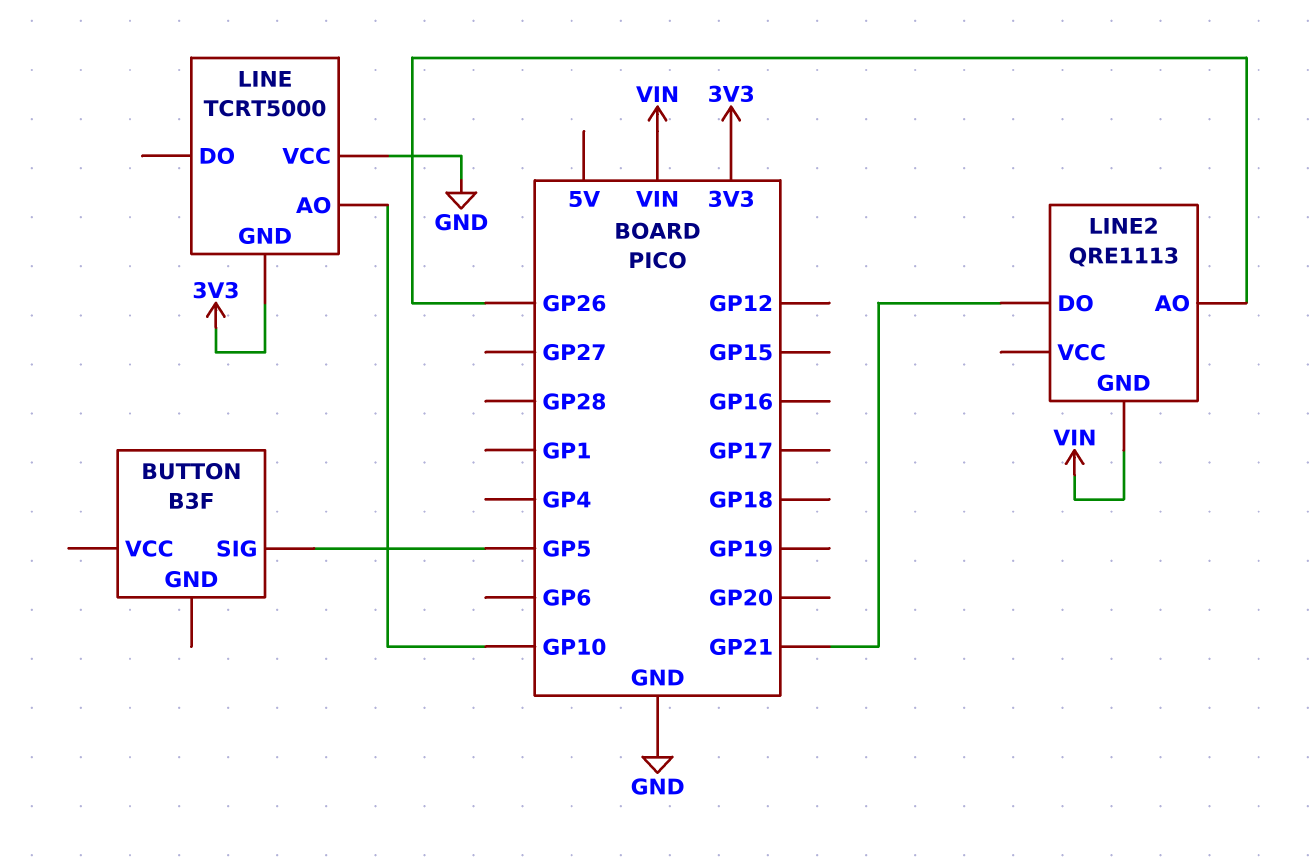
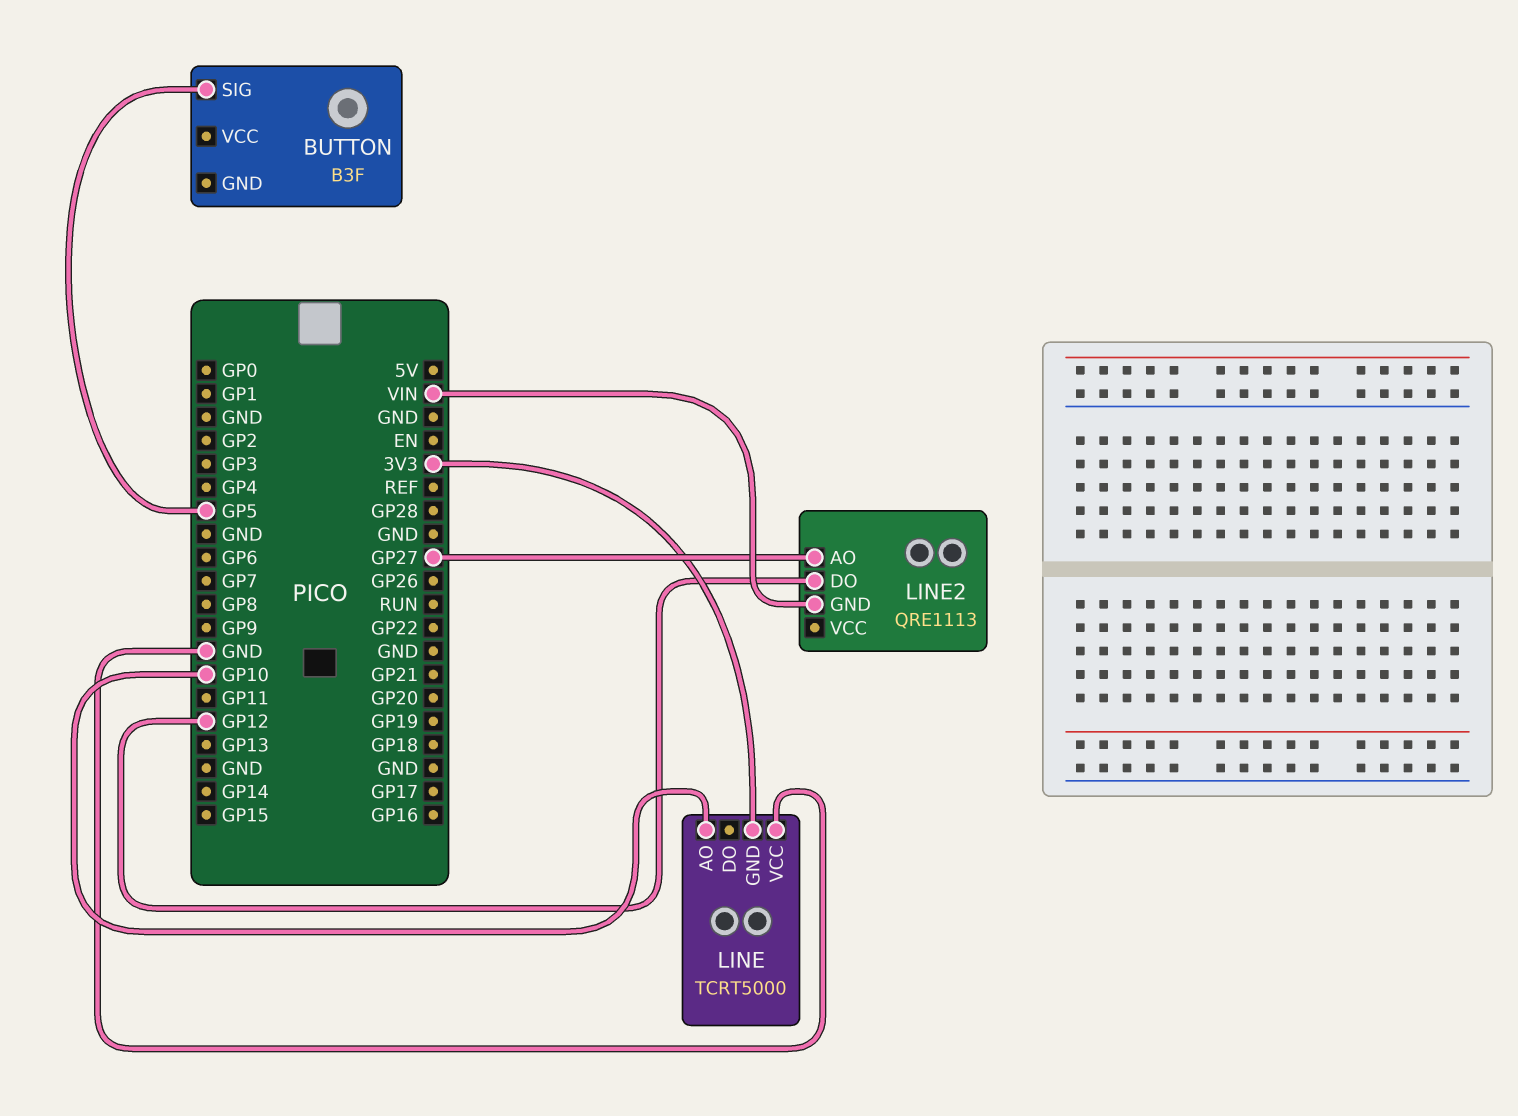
LINE2 pin AO: GP26 -> GP27
LINE2 pin DO: GP21 -> GP12

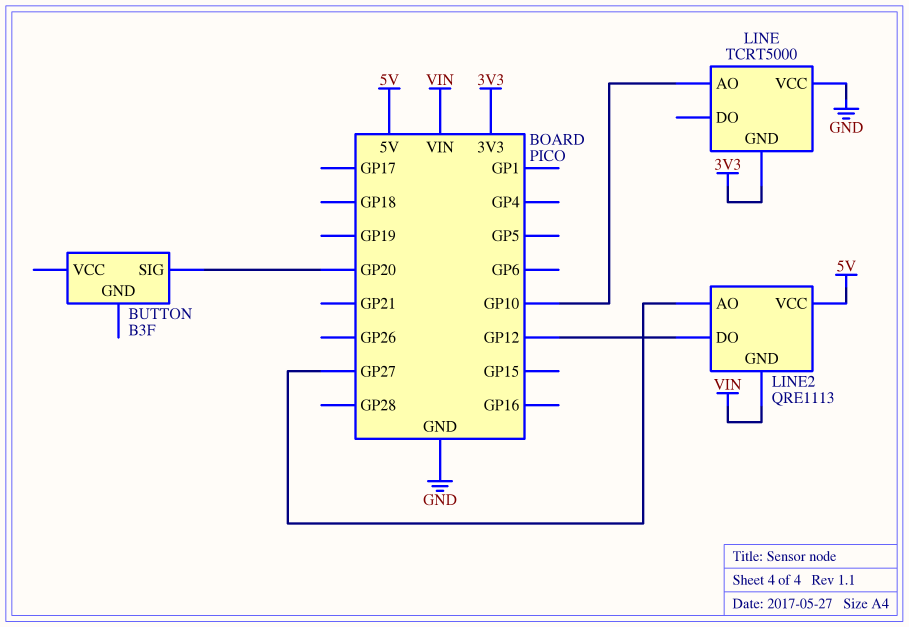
BUTTON pin SIG: GP5 -> GP20
LINE2 pin VCC: none -> 5V

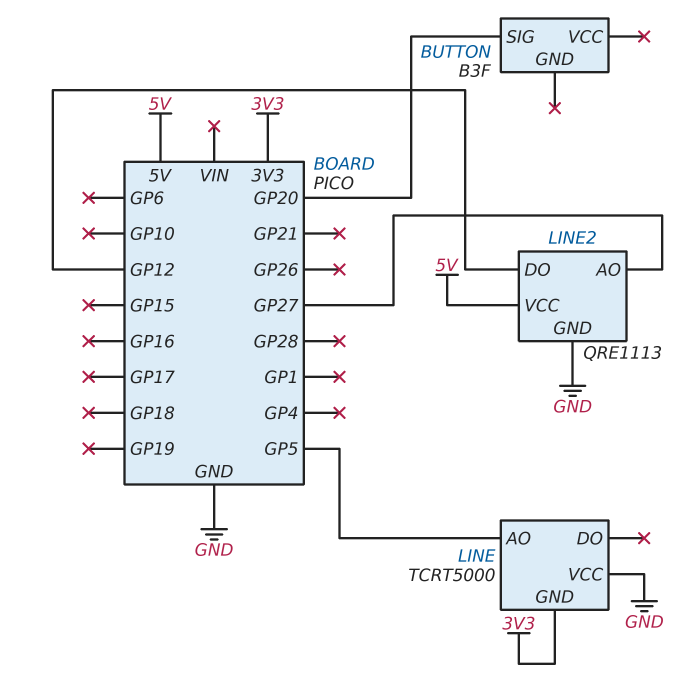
LINE pin AO: GP10 -> GP5
LINE2 pin GND: VIN -> GND

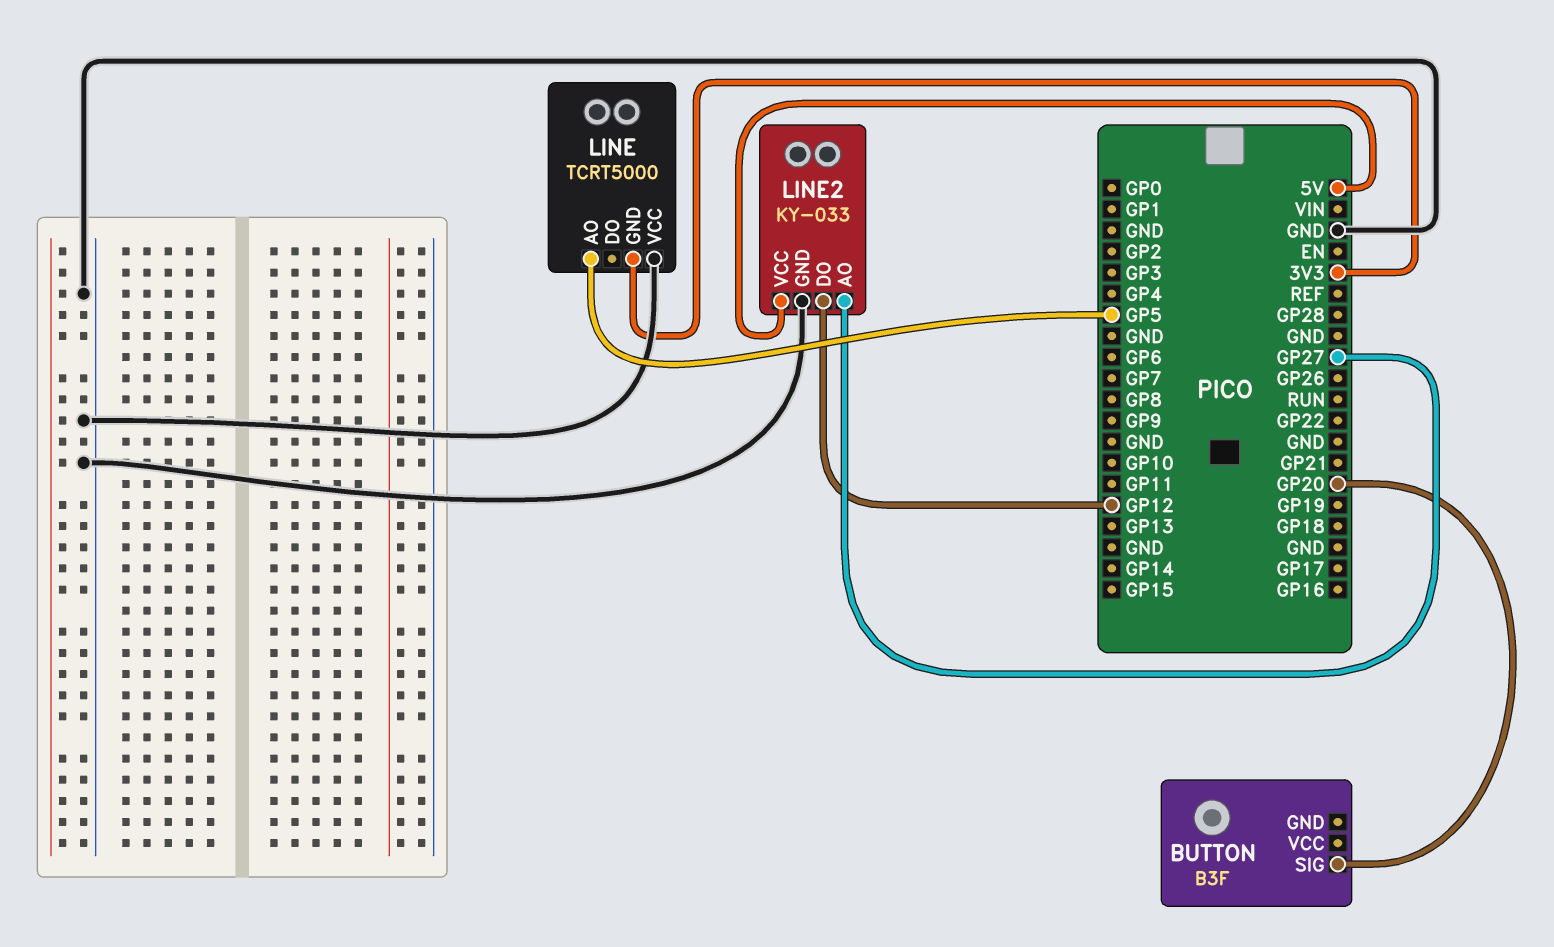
LINE2: QRE1113 -> KY-033

